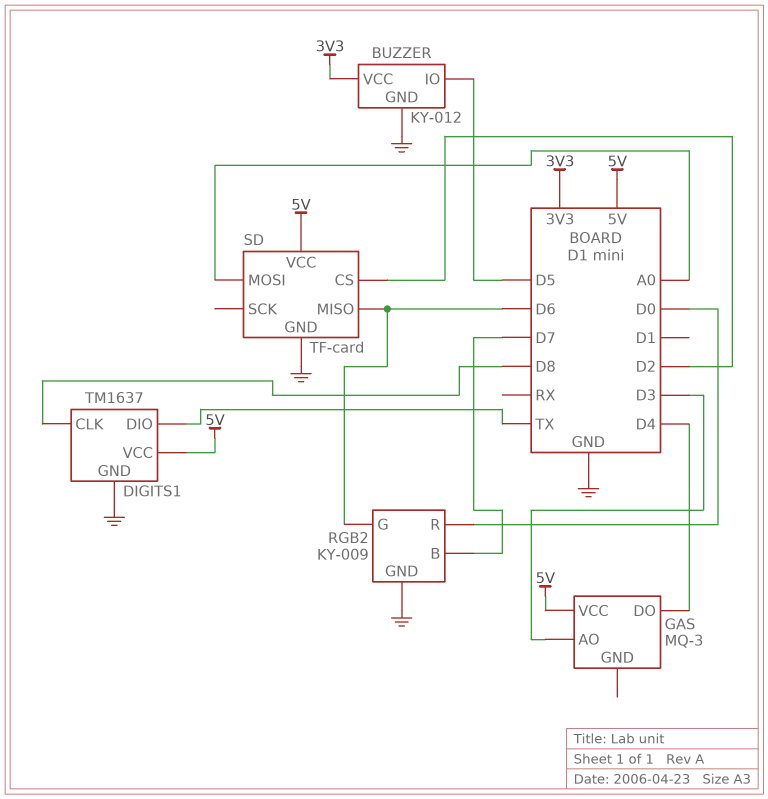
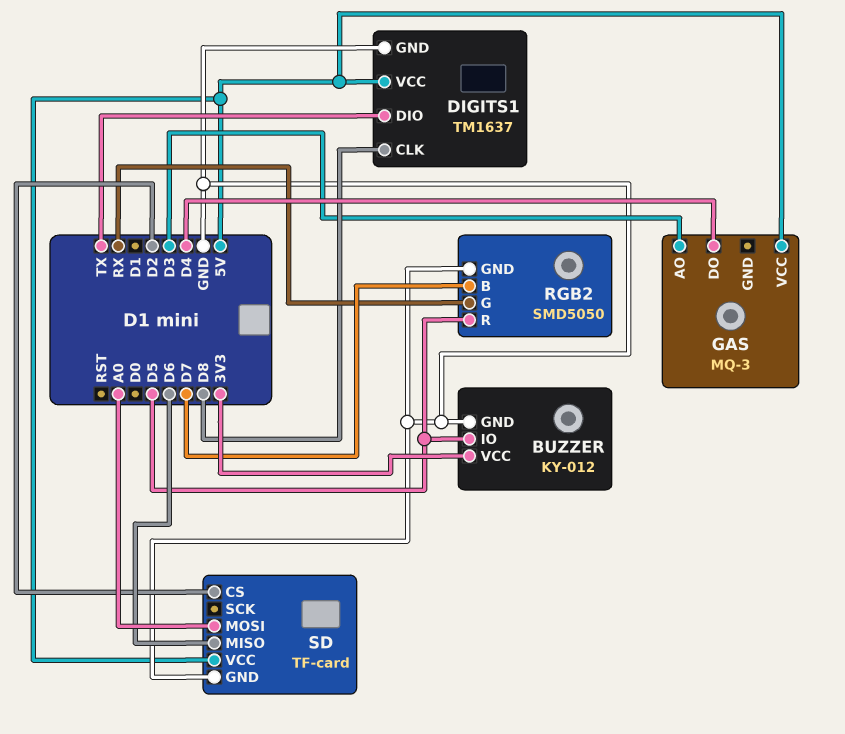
RGB2: KY-009 -> SMD5050
RGB2 pin G: D6 -> RX
RGB2 pin R: D0 -> D5

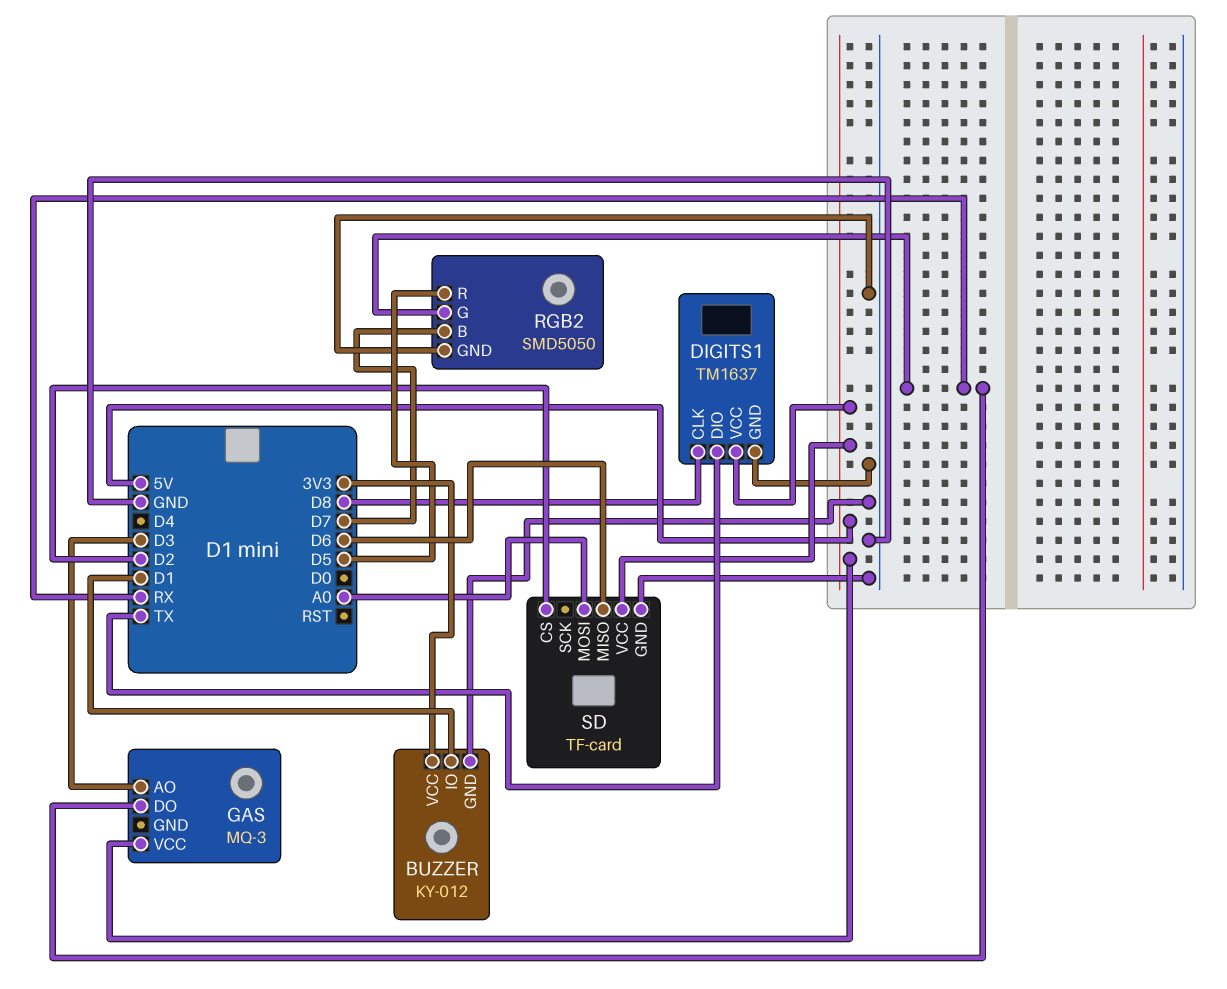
BUZZER pin IO: D5 -> D1
GAS pin DO: D4 -> RX

